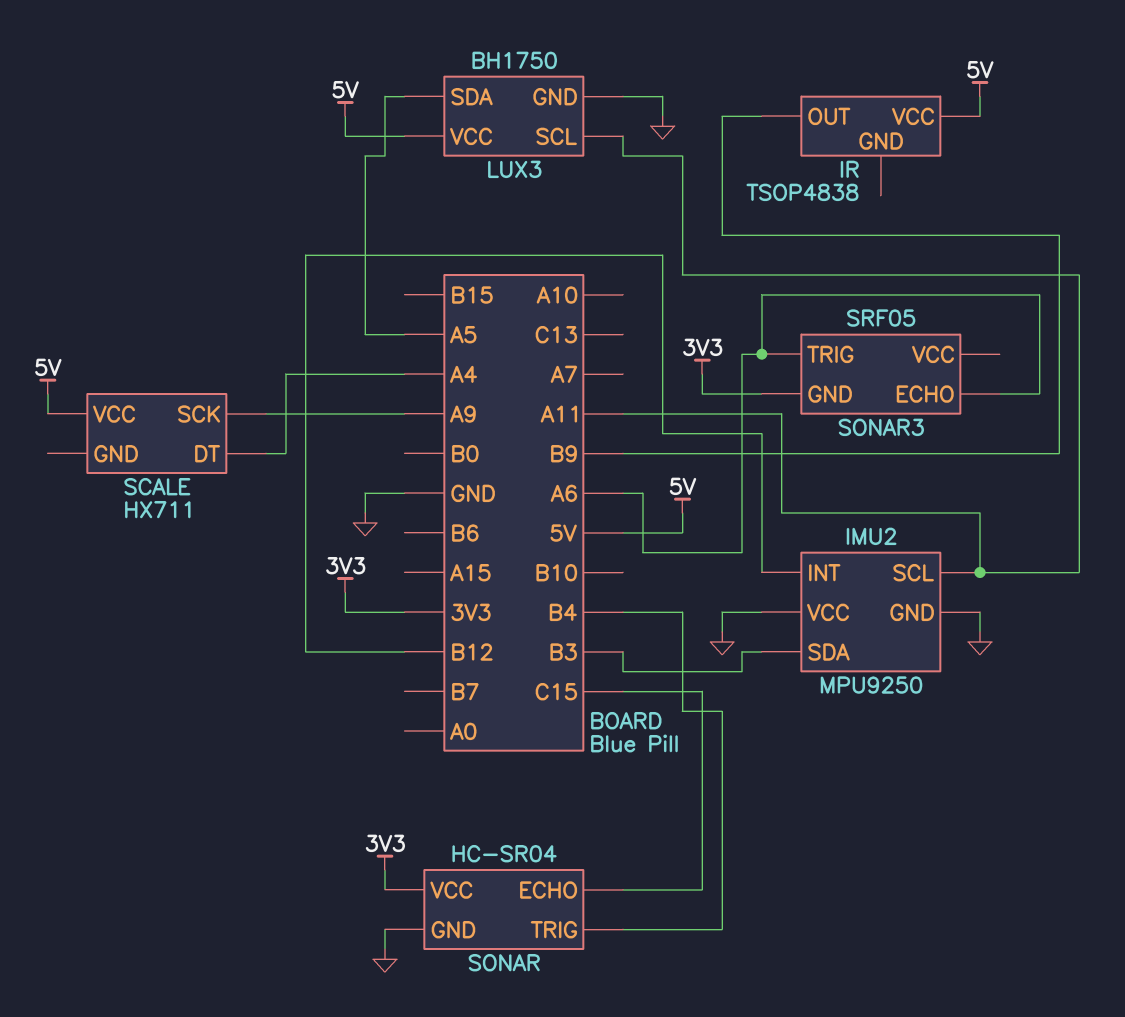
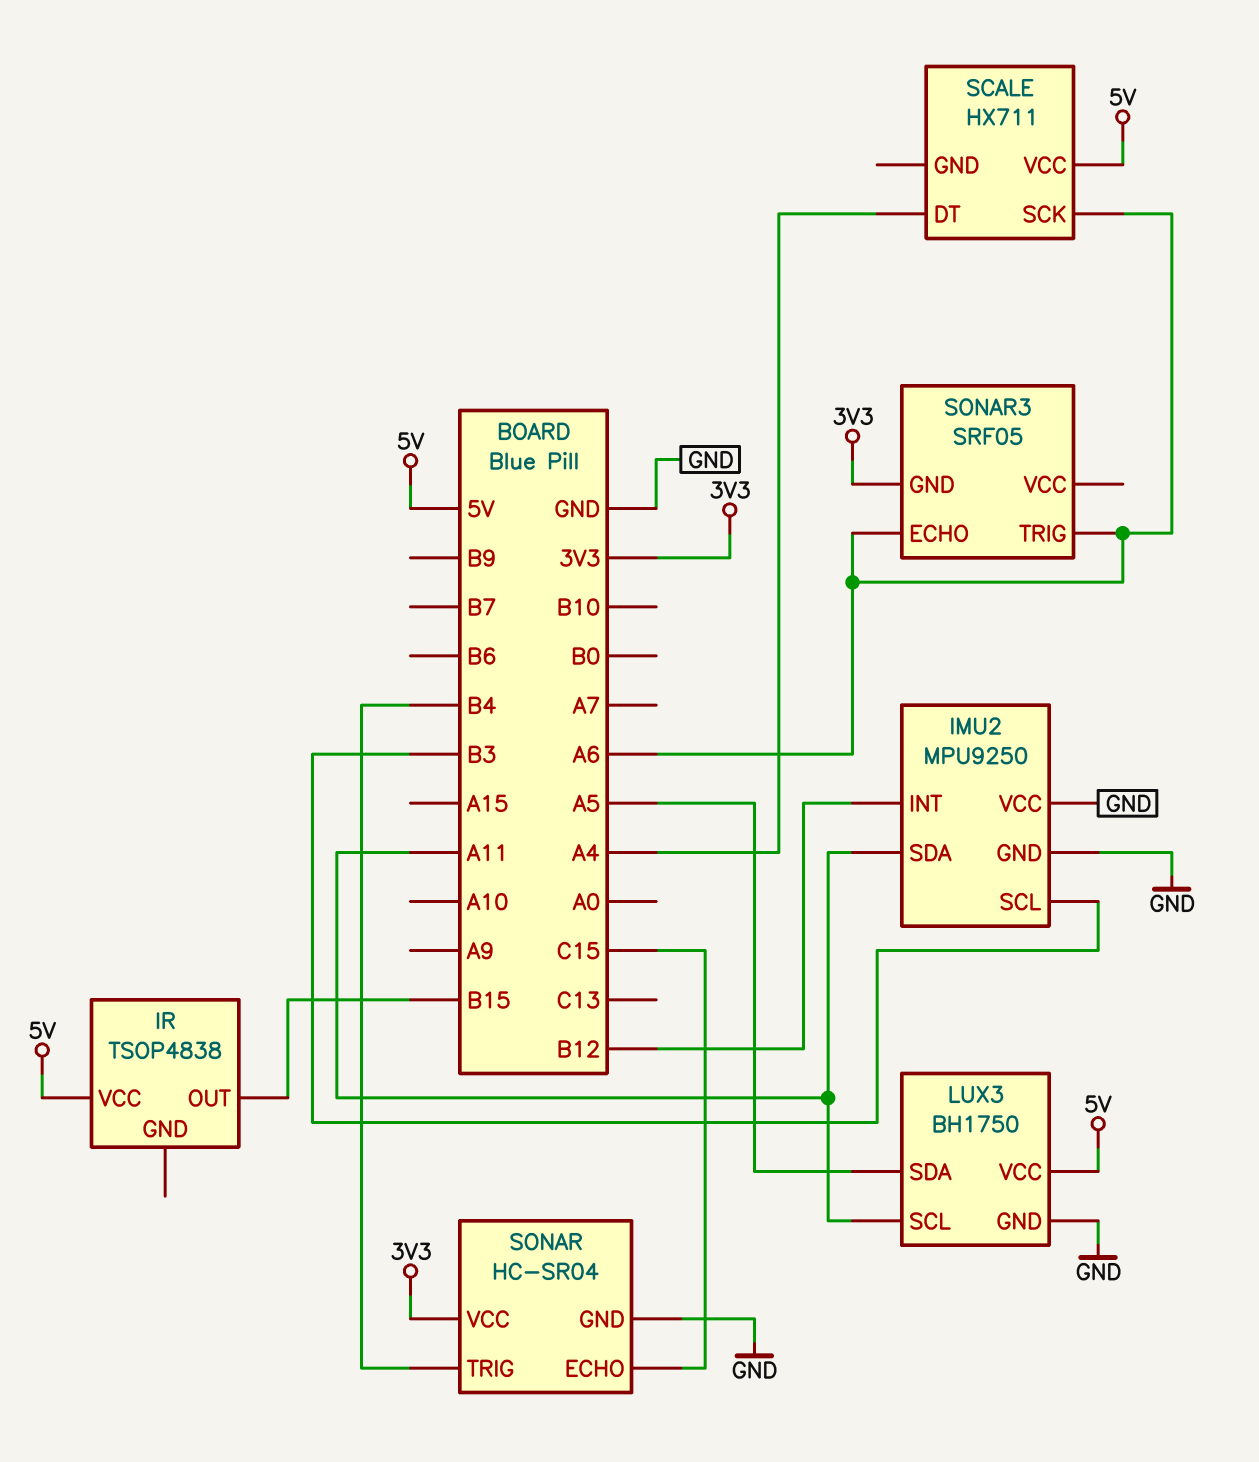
IMU2 pin SCL: A11 -> B3
IMU2 pin SDA: B3 -> A11
IR pin OUT: B9 -> B15
SCALE pin SCK: A9 -> A6

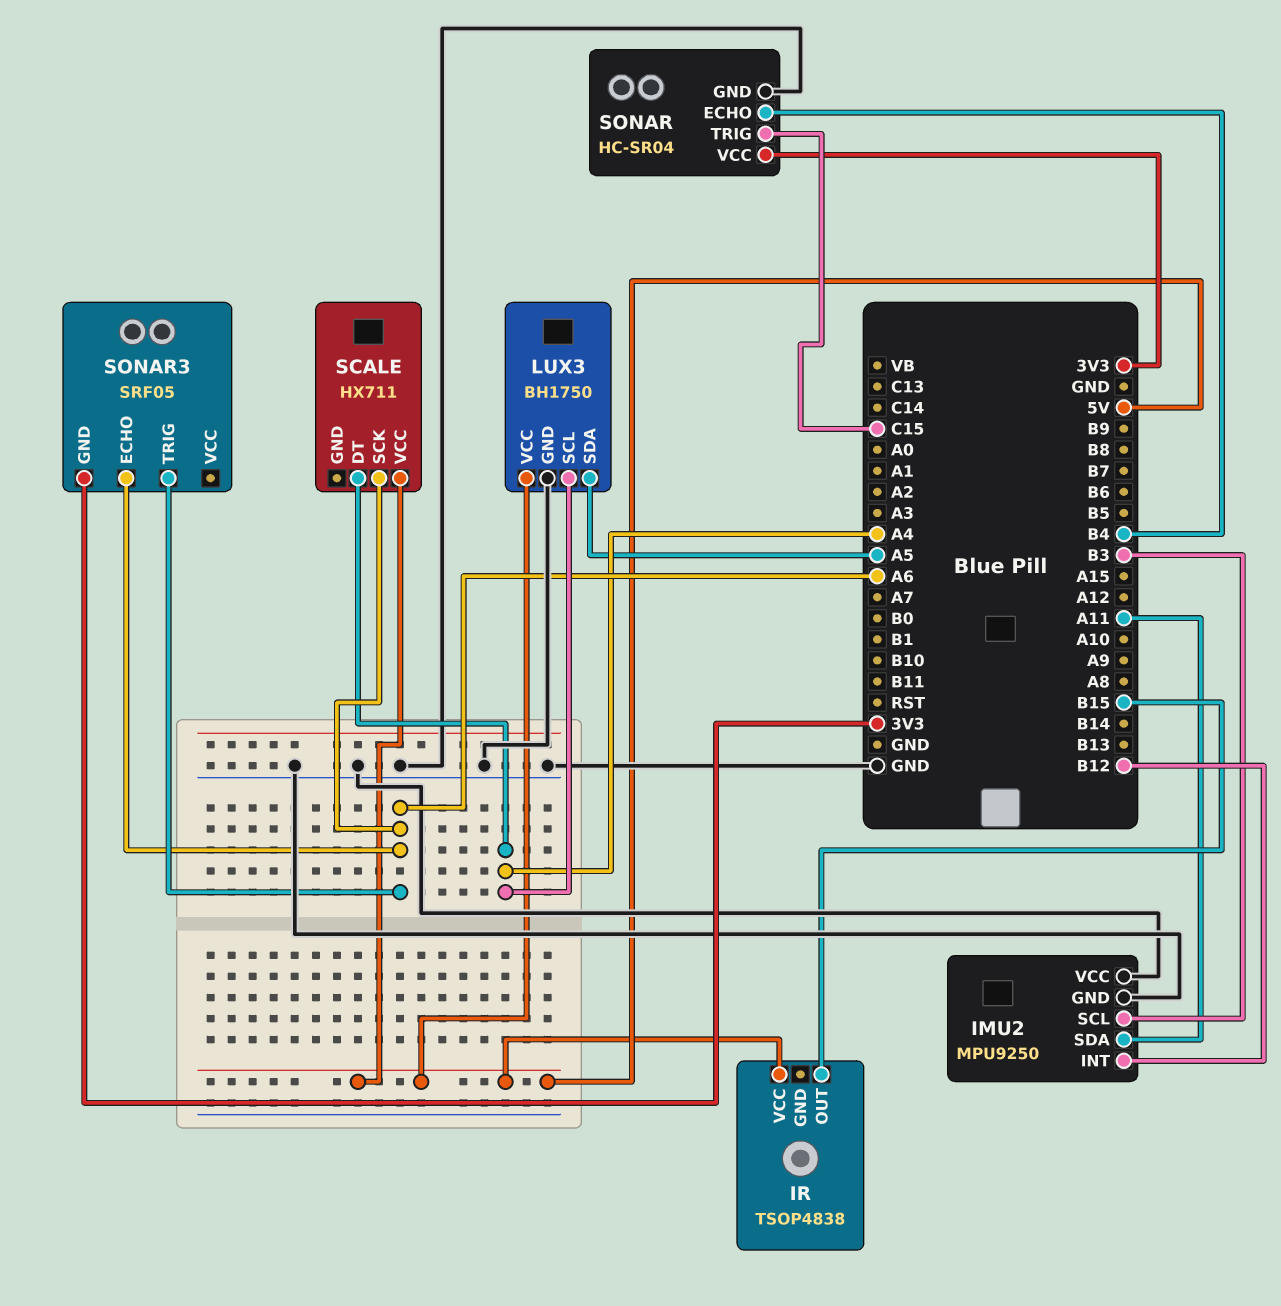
LUX3 pin SCL: A11 -> A4
SONAR pin ECHO: C15 -> B4
SONAR pin TRIG: B4 -> C15

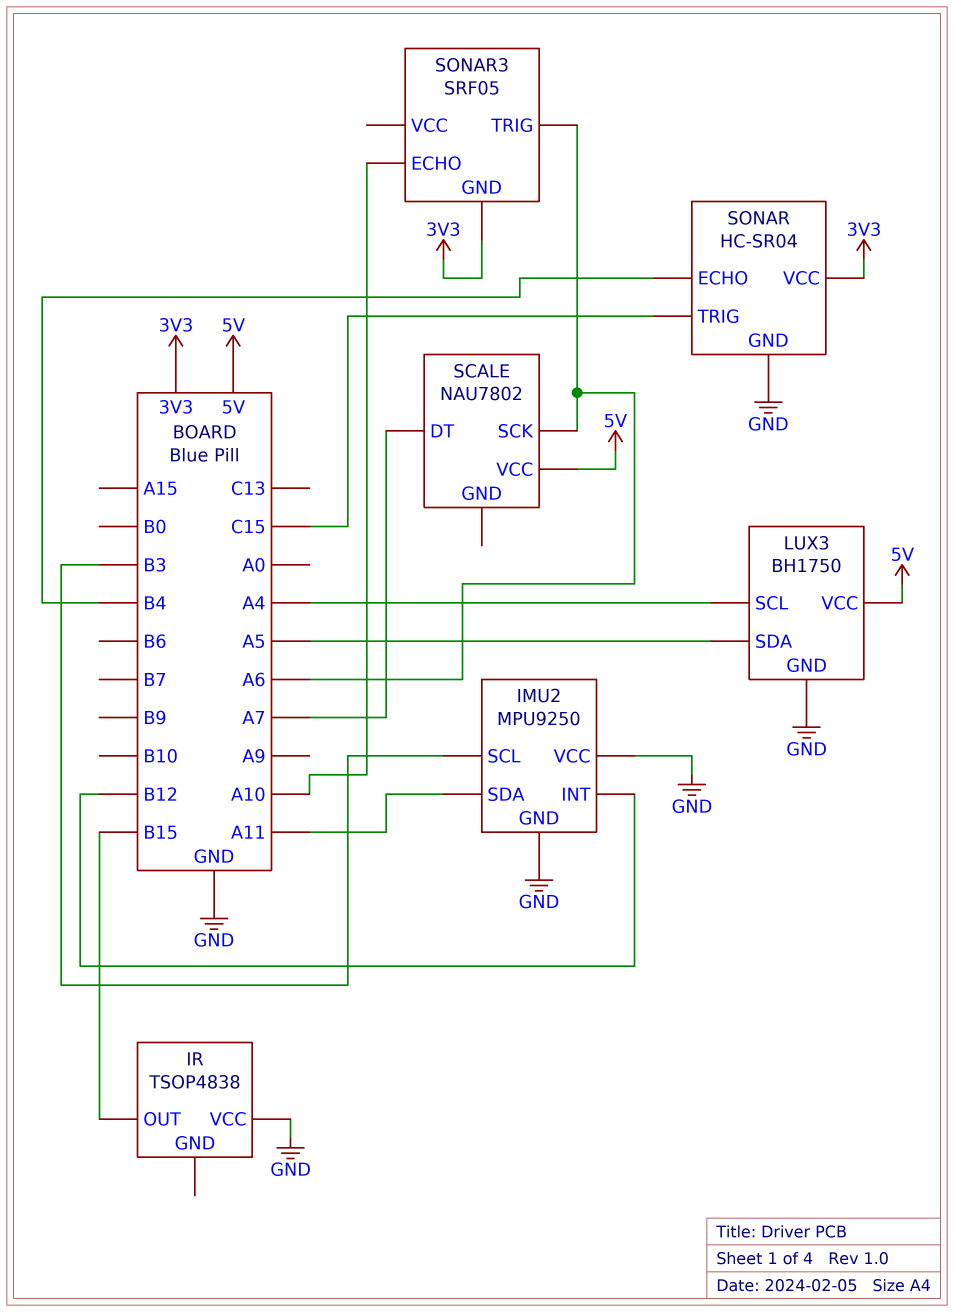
IR pin VCC: 5V -> GND
SCALE: HX711 -> NAU7802
SCALE pin DT: A4 -> A7
SONAR3 pin ECHO: A6 -> A10

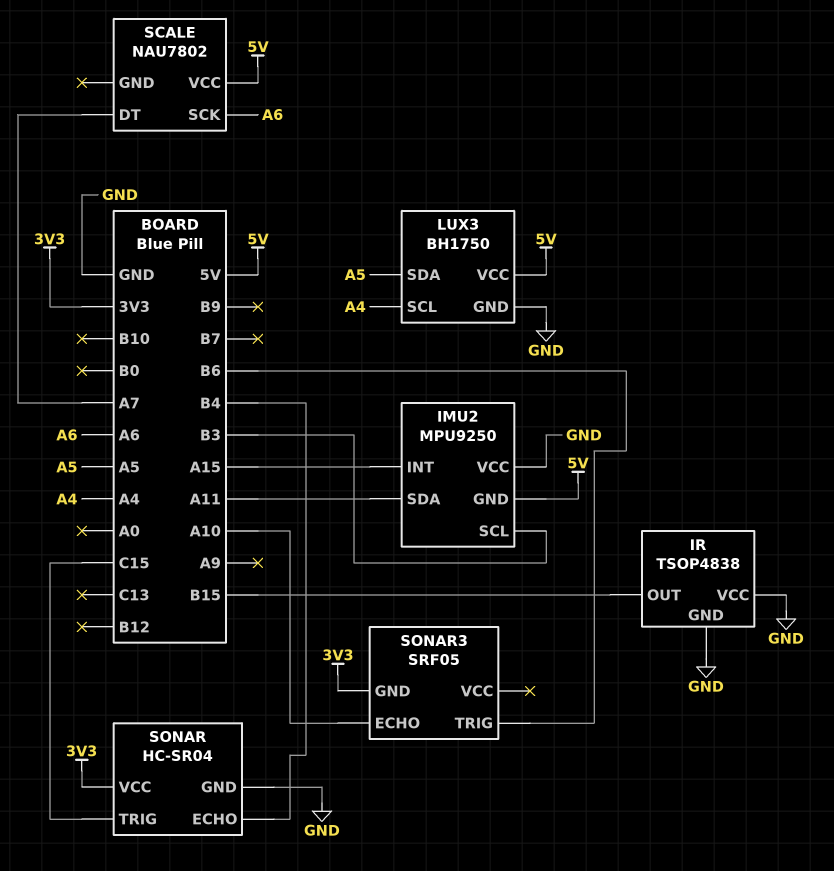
IMU2 pin GND: GND -> 5V
IMU2 pin INT: B12 -> A15
IR pin GND: none -> GND
SONAR3 pin TRIG: A6 -> B6

